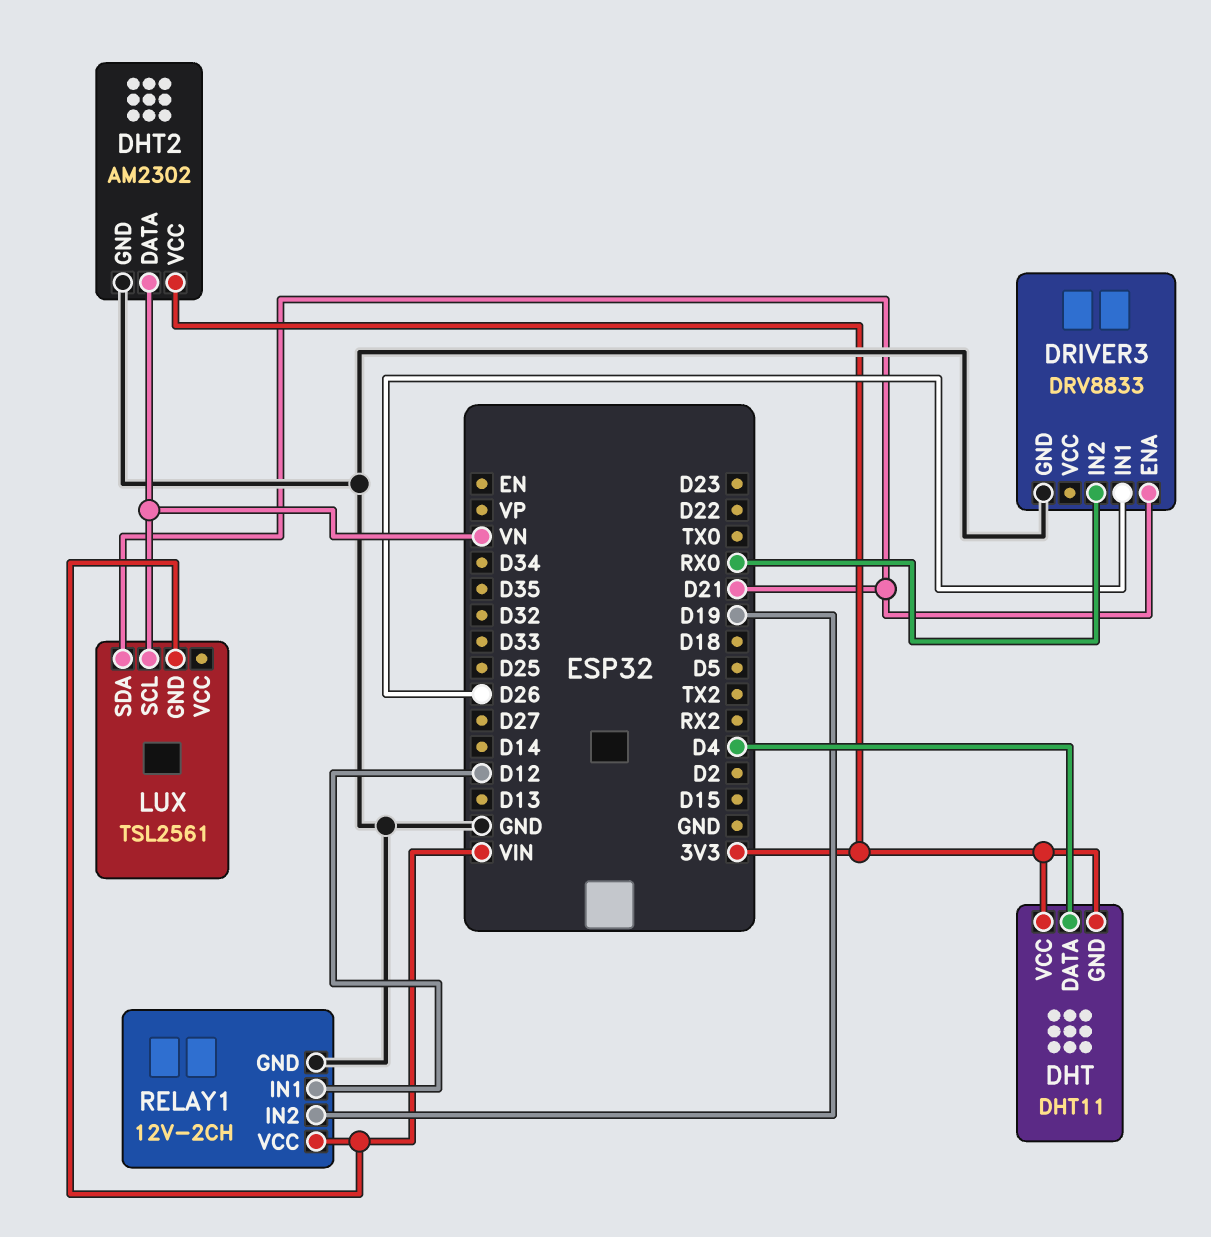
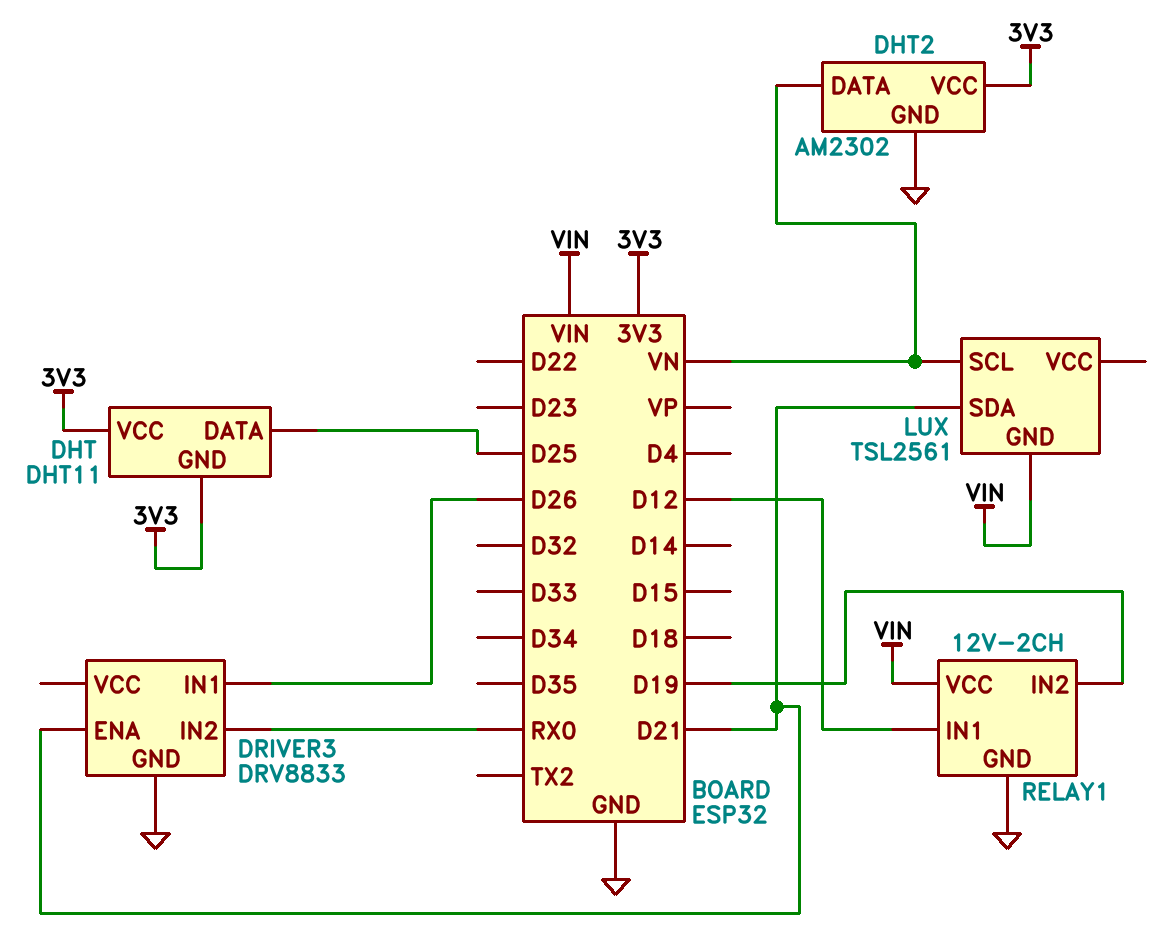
DHT pin DATA: D4 -> D25

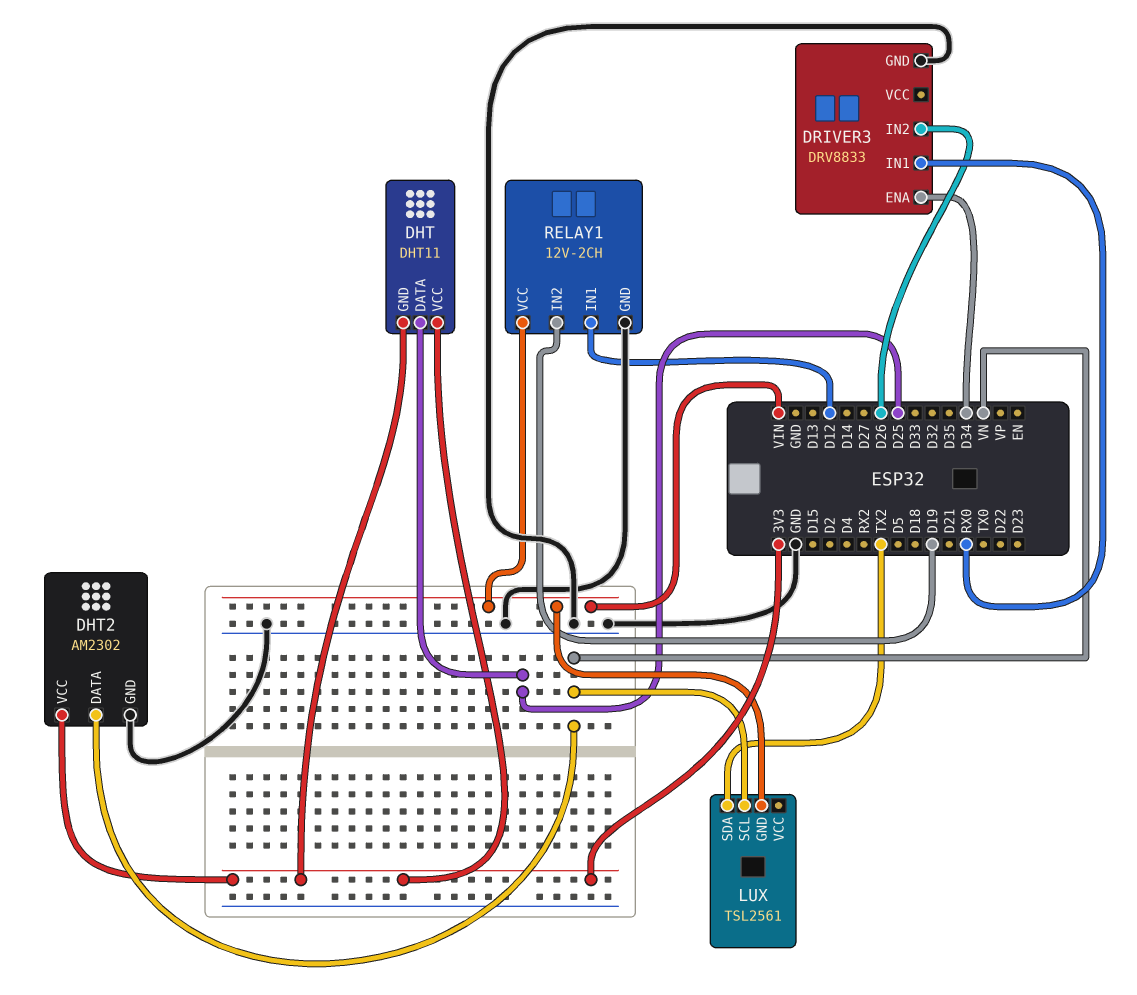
DRIVER3 pin ENA: D21 -> D34
DRIVER3 pin IN1: D26 -> RX0
DRIVER3 pin IN2: RX0 -> D26
LUX pin SDA: D21 -> TX2

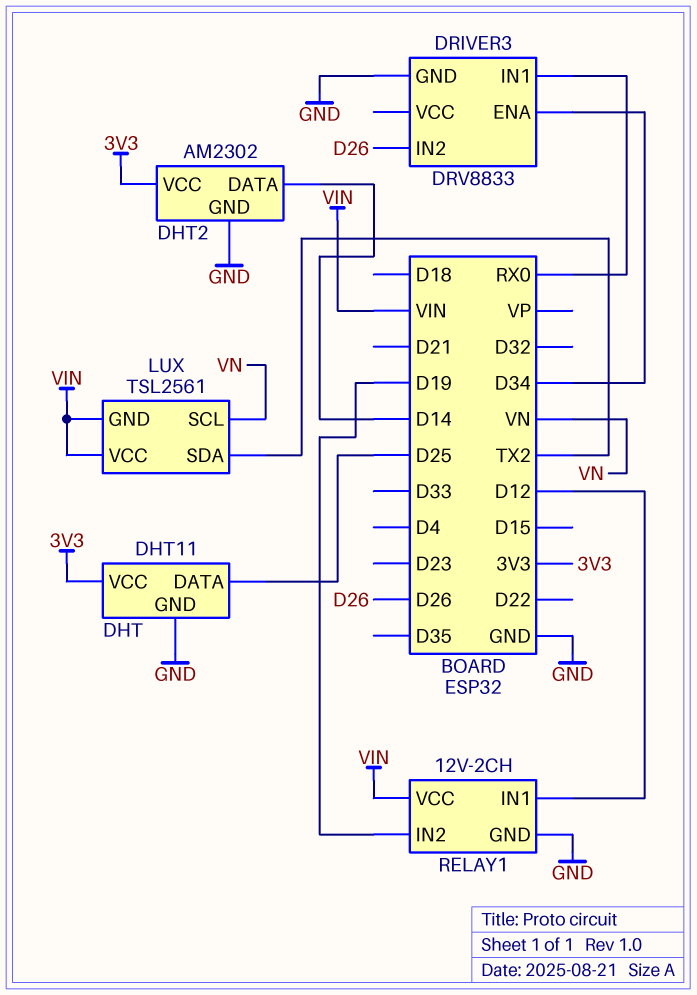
DHT pin GND: 3V3 -> GND
DHT2 pin DATA: VN -> D14
LUX pin VCC: none -> VIN

